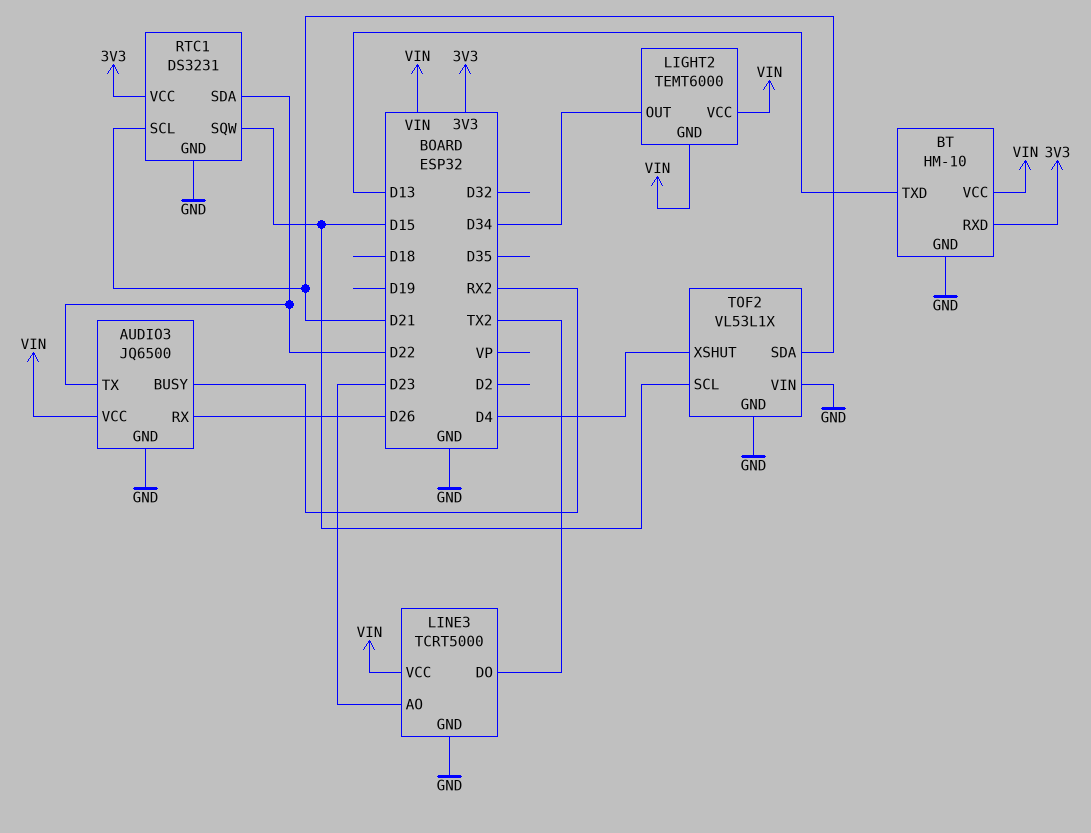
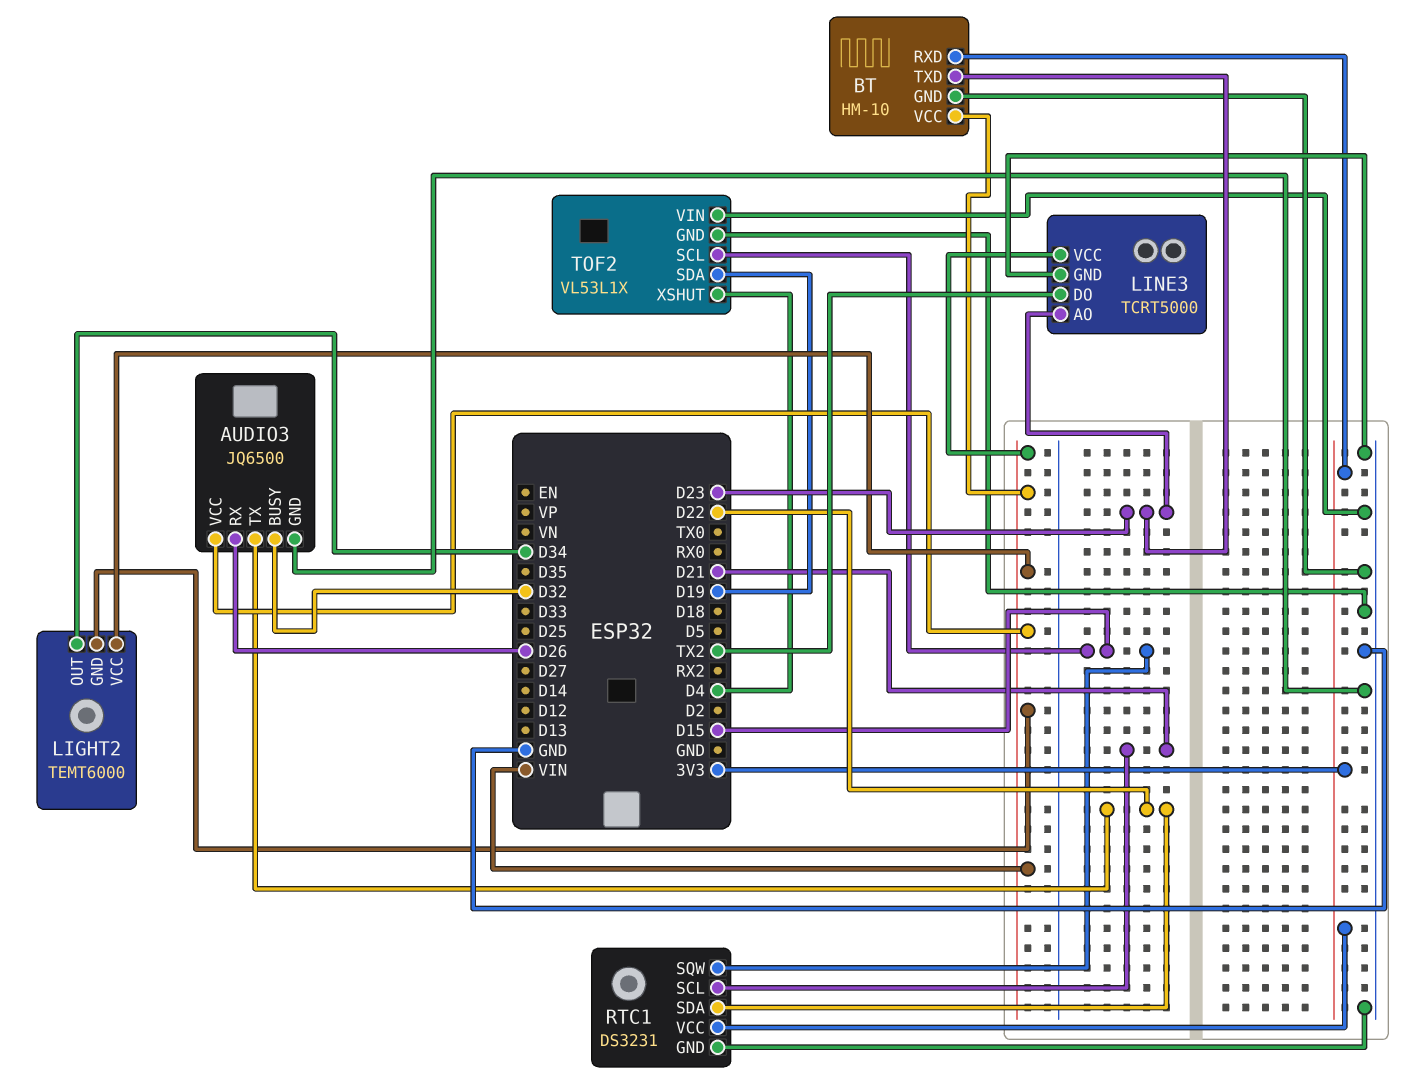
AUDIO3 pin BUSY: RX2 -> D32
BT pin TXD: D13 -> D23
TOF2 pin SDA: D21 -> D19

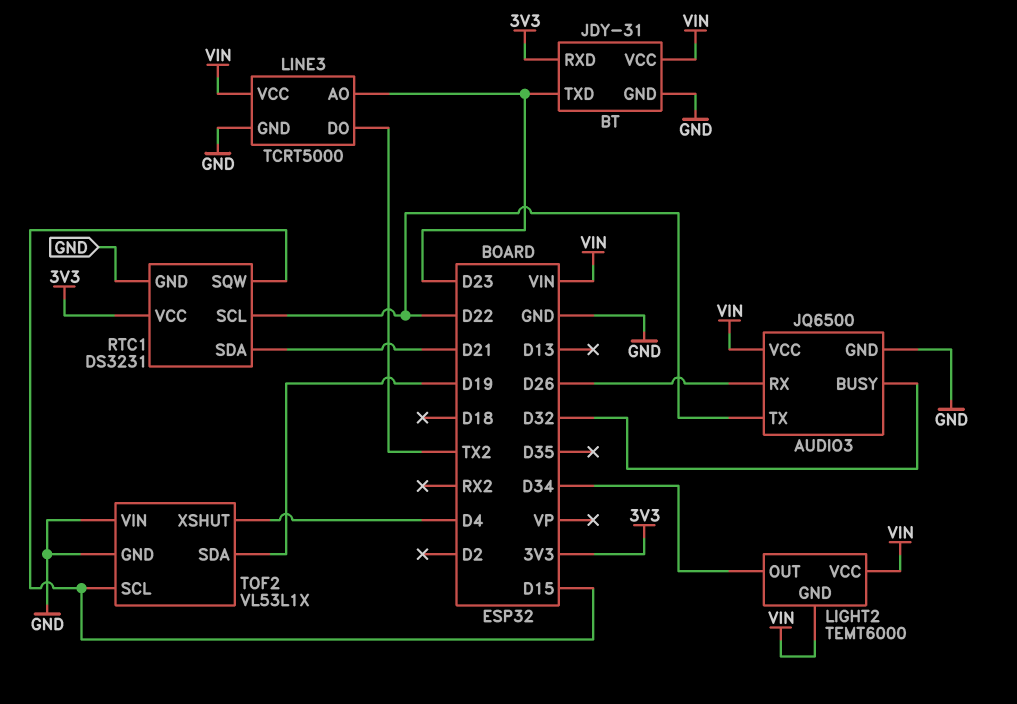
BT: HM-10 -> JDY-31
RTC1 pin SCL: D21 -> D22
RTC1 pin SDA: D22 -> D21

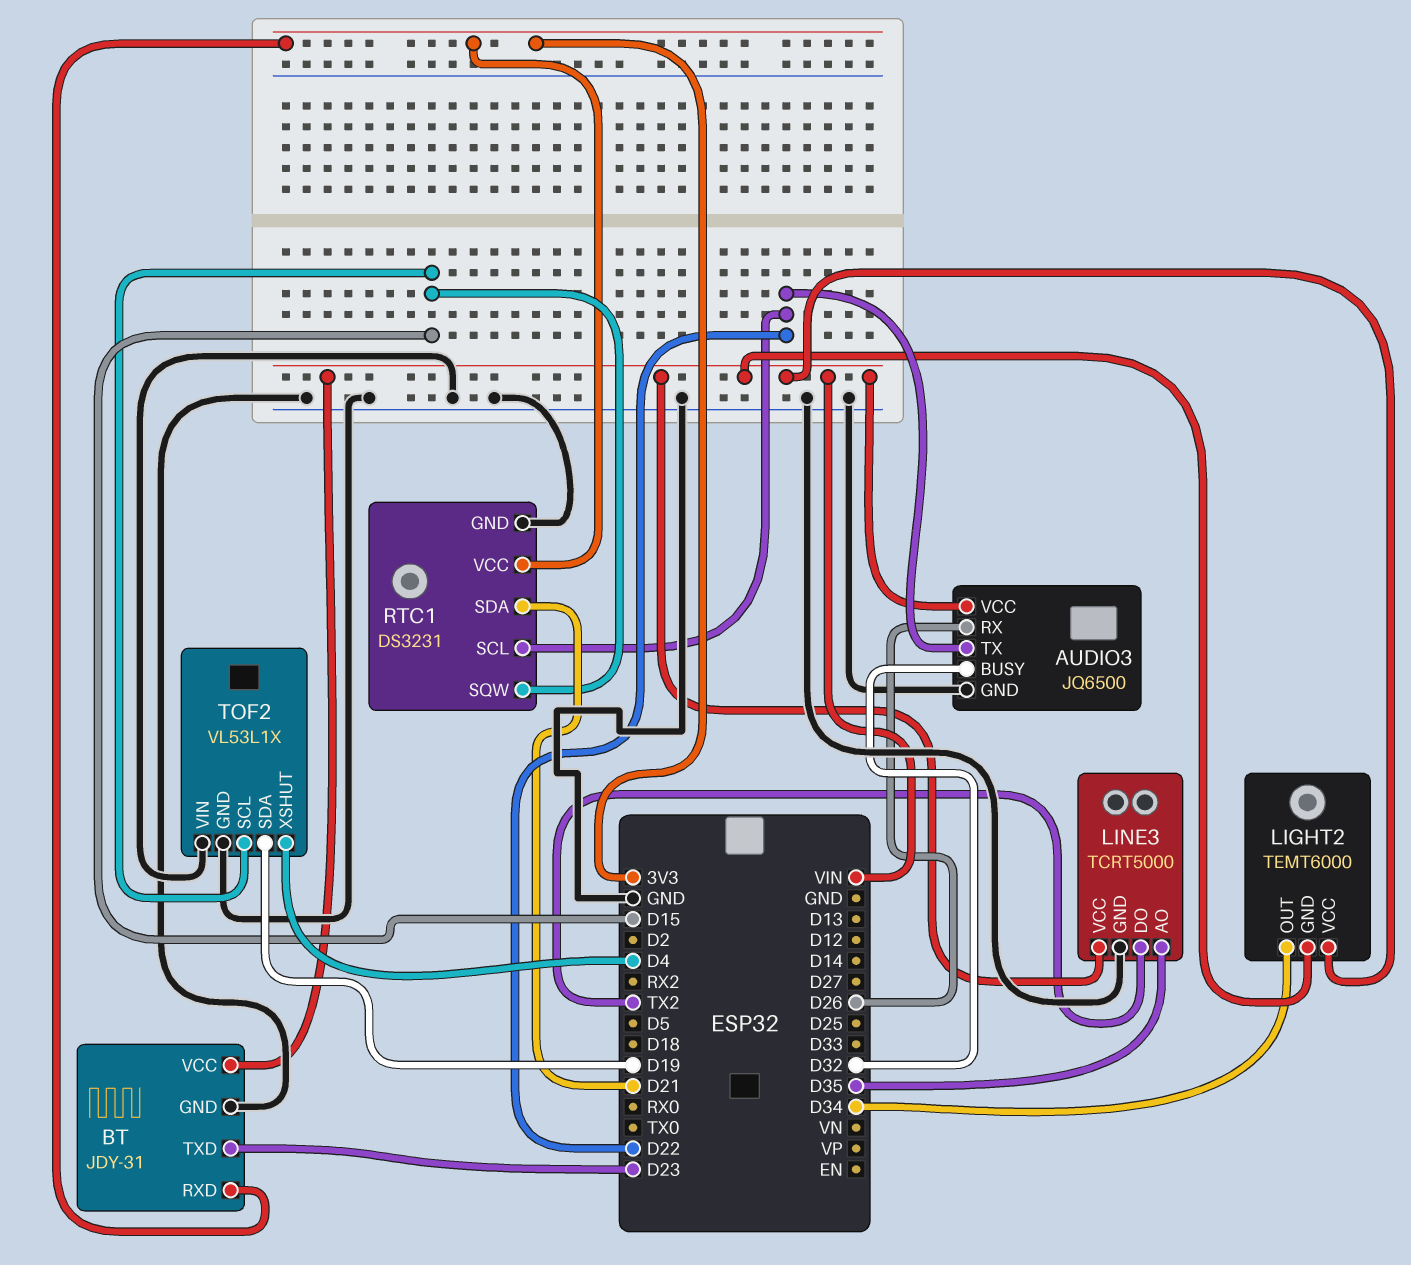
LINE3 pin AO: D23 -> D35

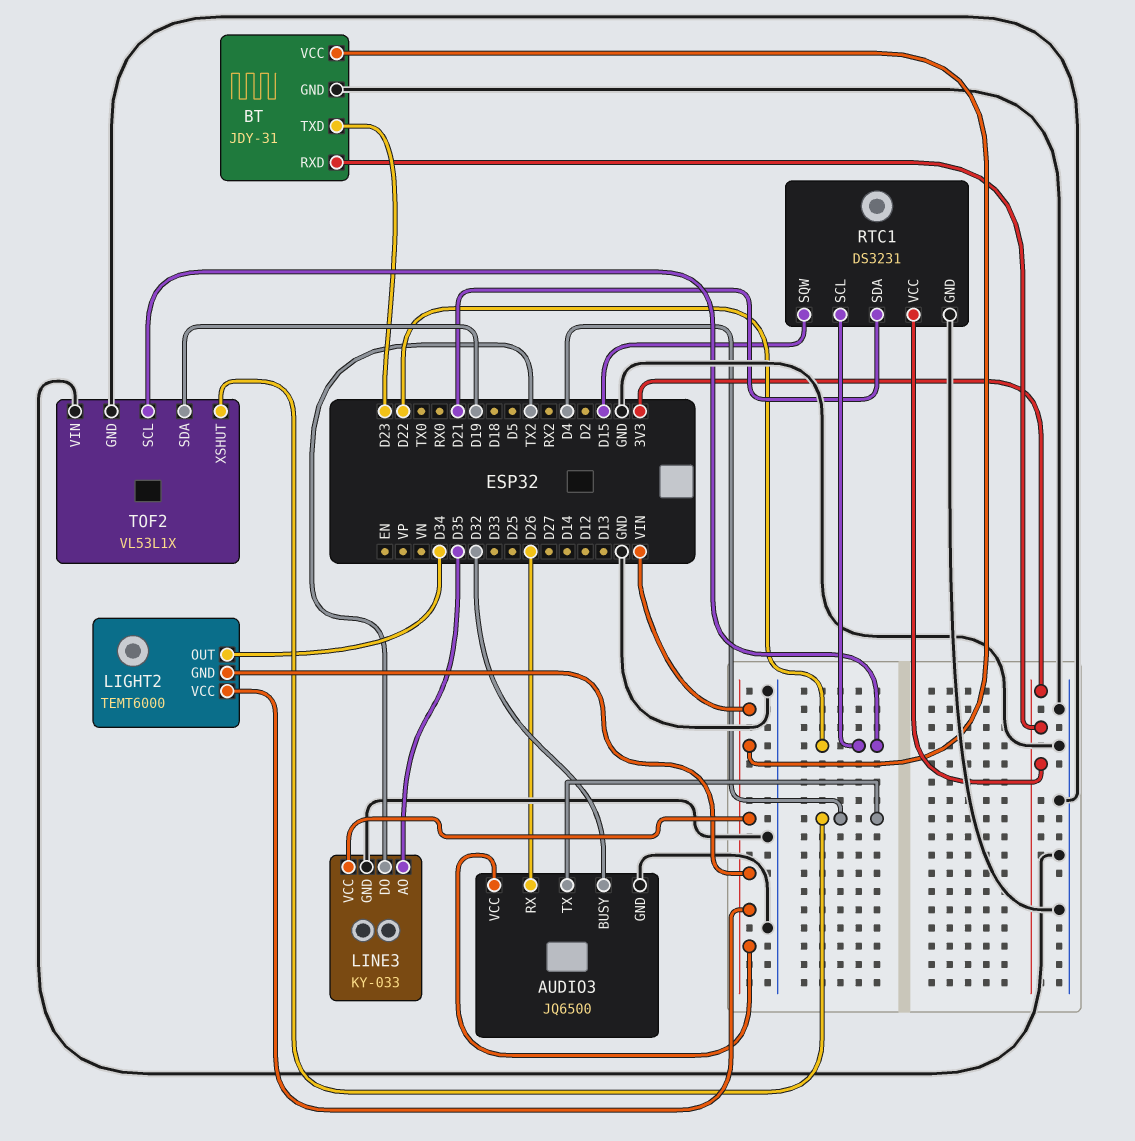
AUDIO3 pin TX: D22 -> D4
LINE3: TCRT5000 -> KY-033
TOF2 pin SCL: D15 -> D22

